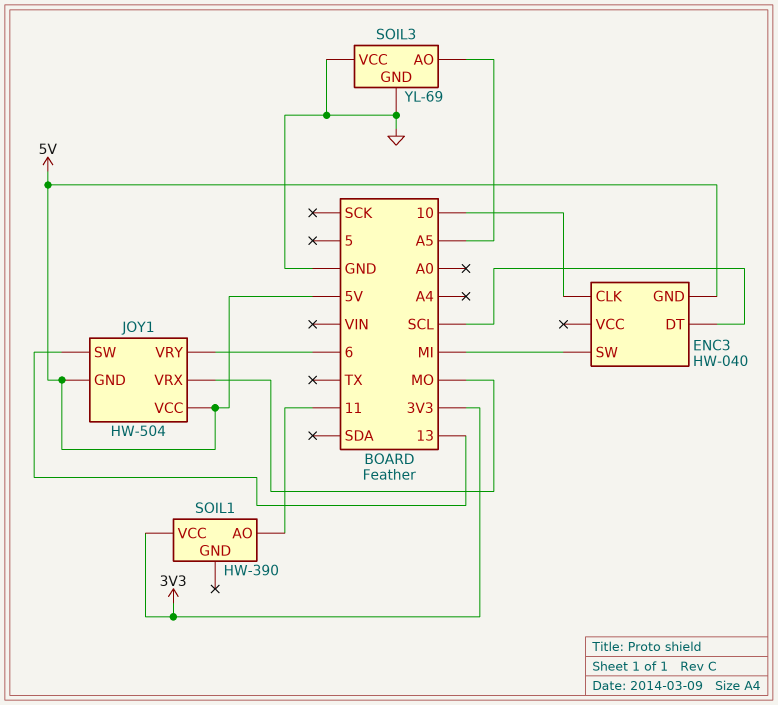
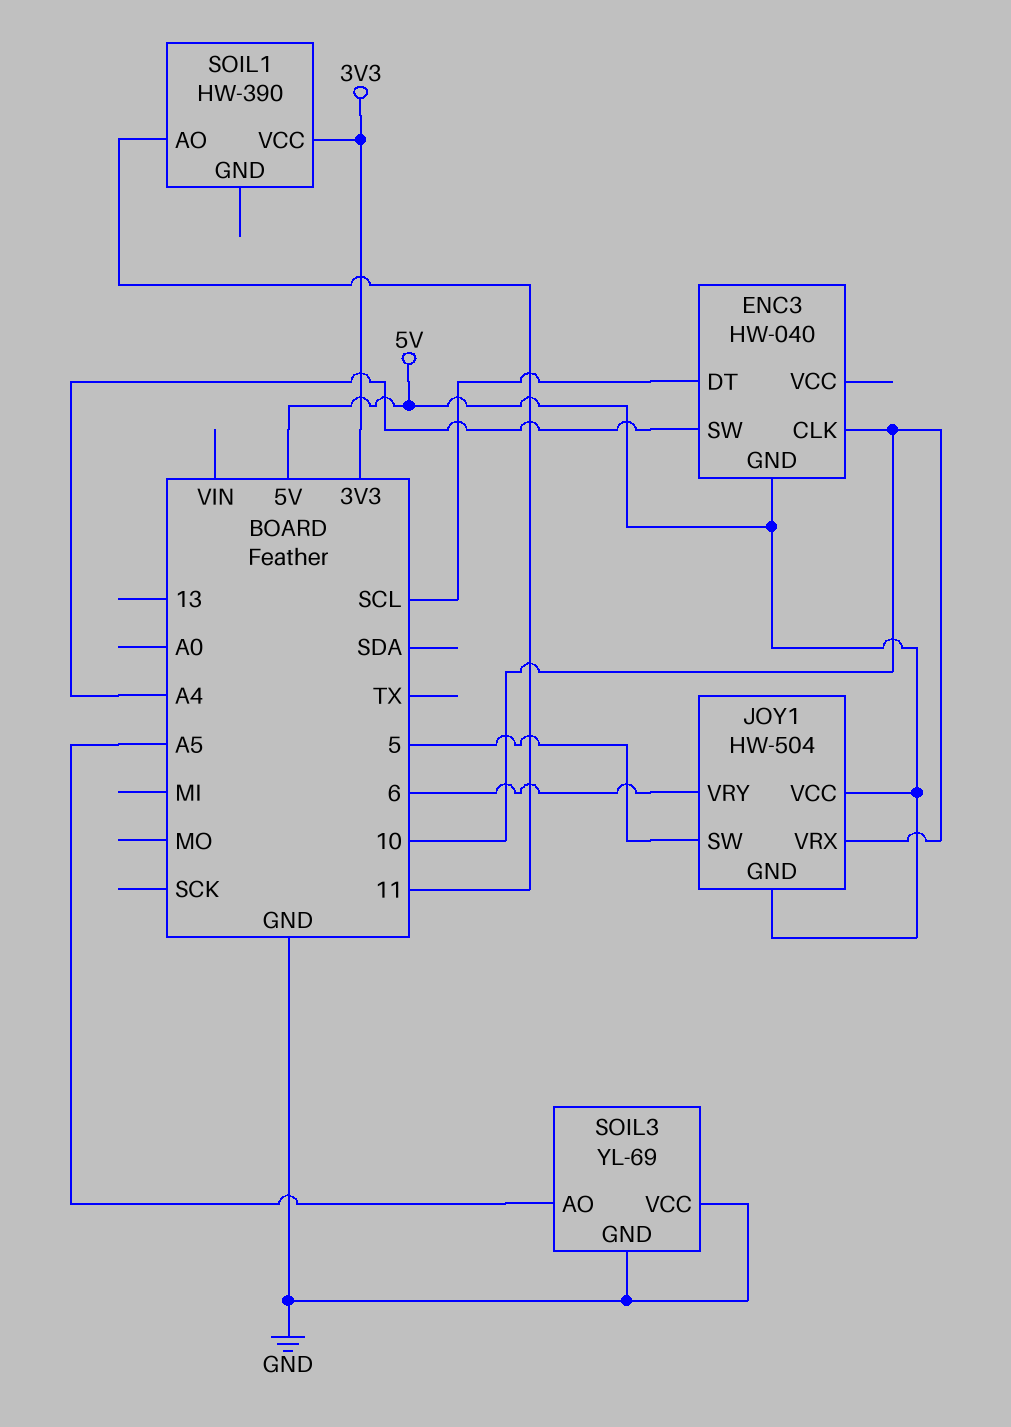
ENC3 pin SW: MI -> A4
JOY1 pin SW: 13 -> 5
JOY1 pin VRX: MO -> 10

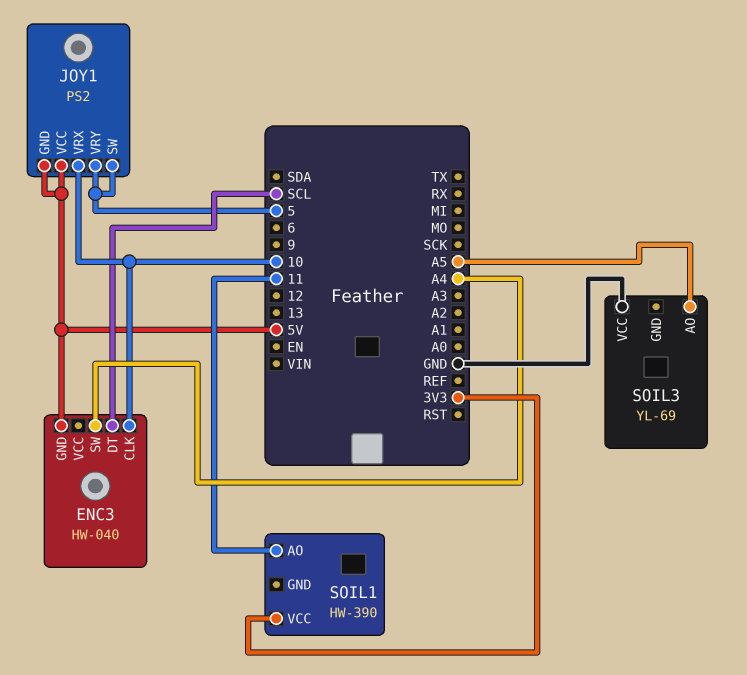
JOY1: HW-504 -> PS2
JOY1 pin VRY: 6 -> 5
SOIL3 pin GND: GND -> none

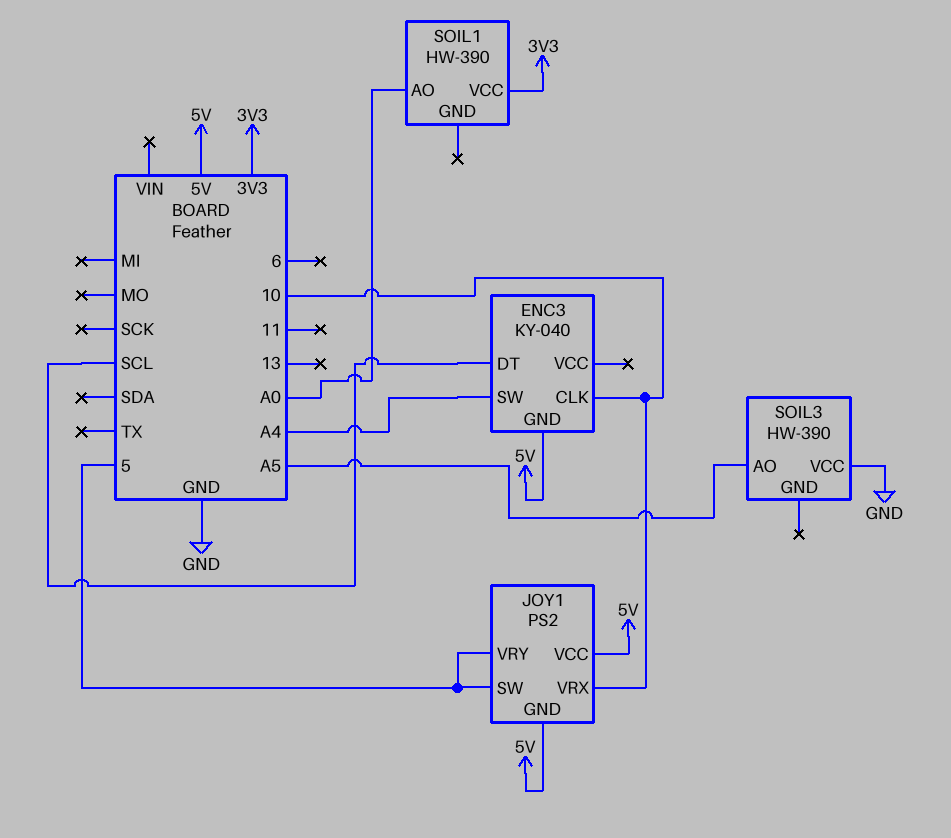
ENC3: HW-040 -> KY-040
SOIL1 pin AO: 11 -> A0
SOIL3: YL-69 -> HW-390

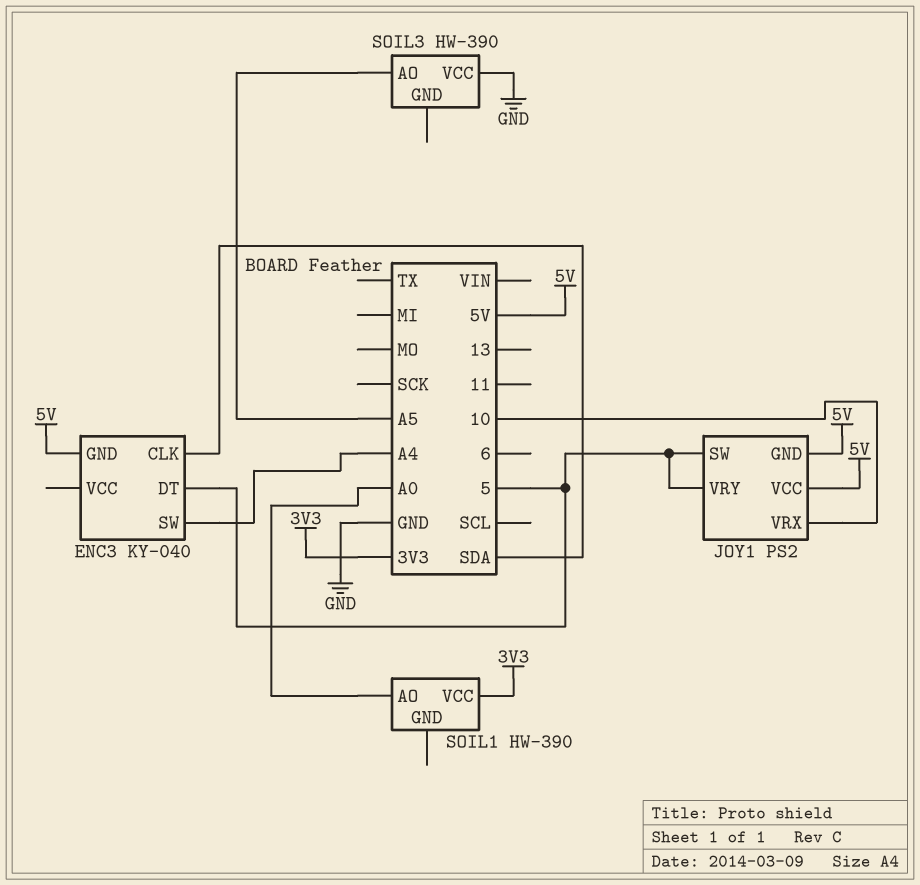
ENC3 pin CLK: 10 -> SDA
ENC3 pin DT: SCL -> 5

